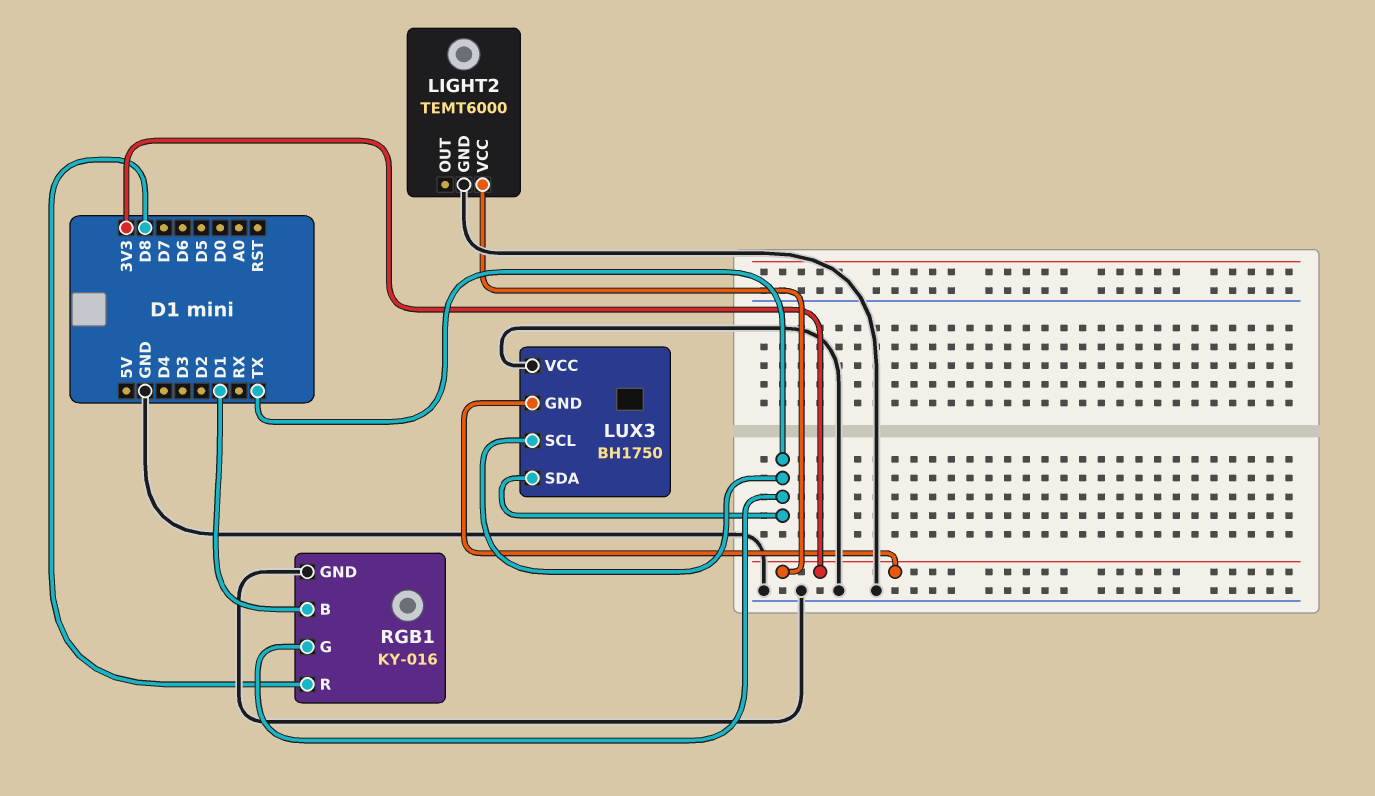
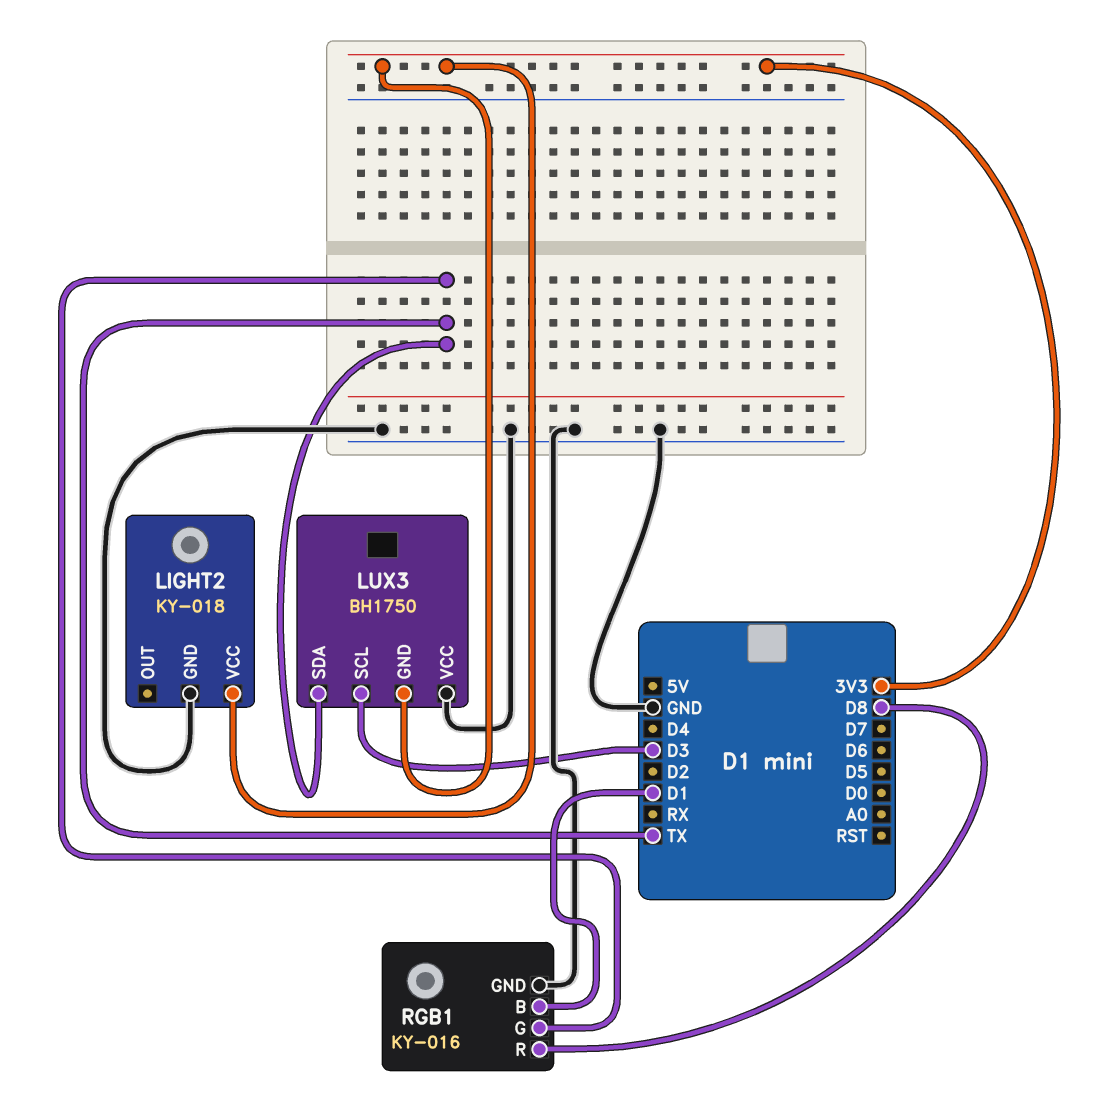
LIGHT2: TEMT6000 -> KY-018
LUX3 pin SCL: TX -> D3

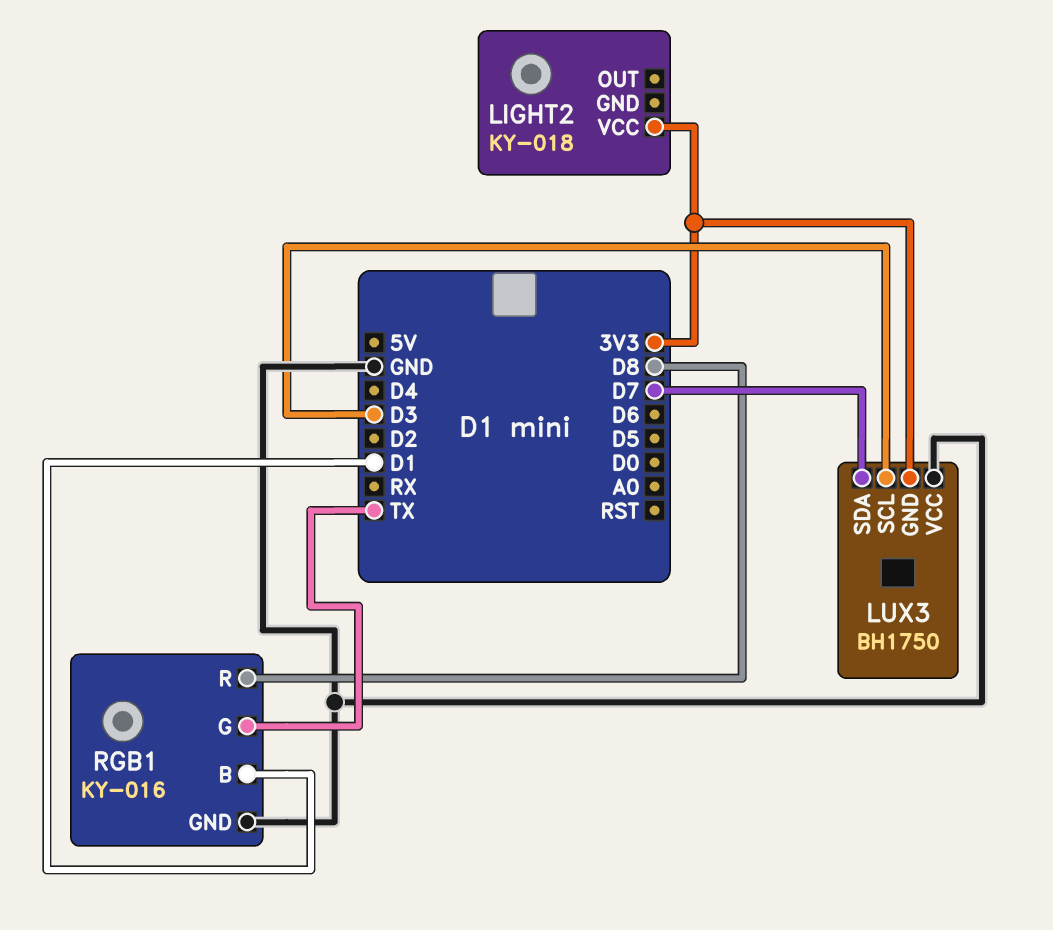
LIGHT2 pin GND: GND -> none
LUX3 pin SDA: TX -> D7

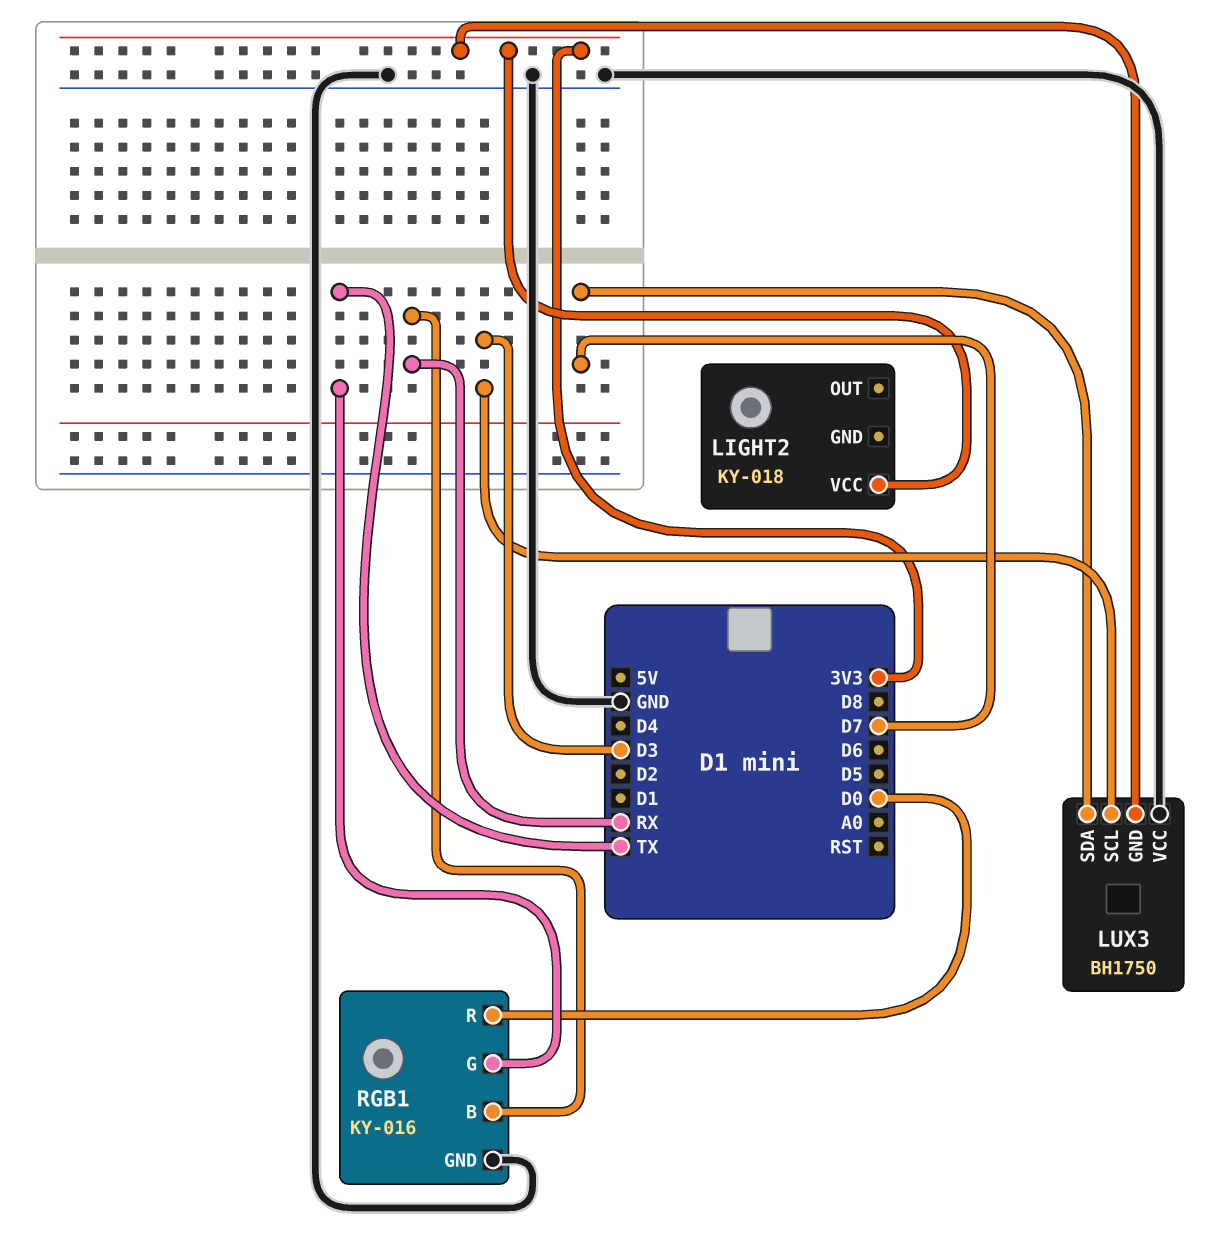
RGB1 pin B: D1 -> RX
RGB1 pin R: D8 -> D0

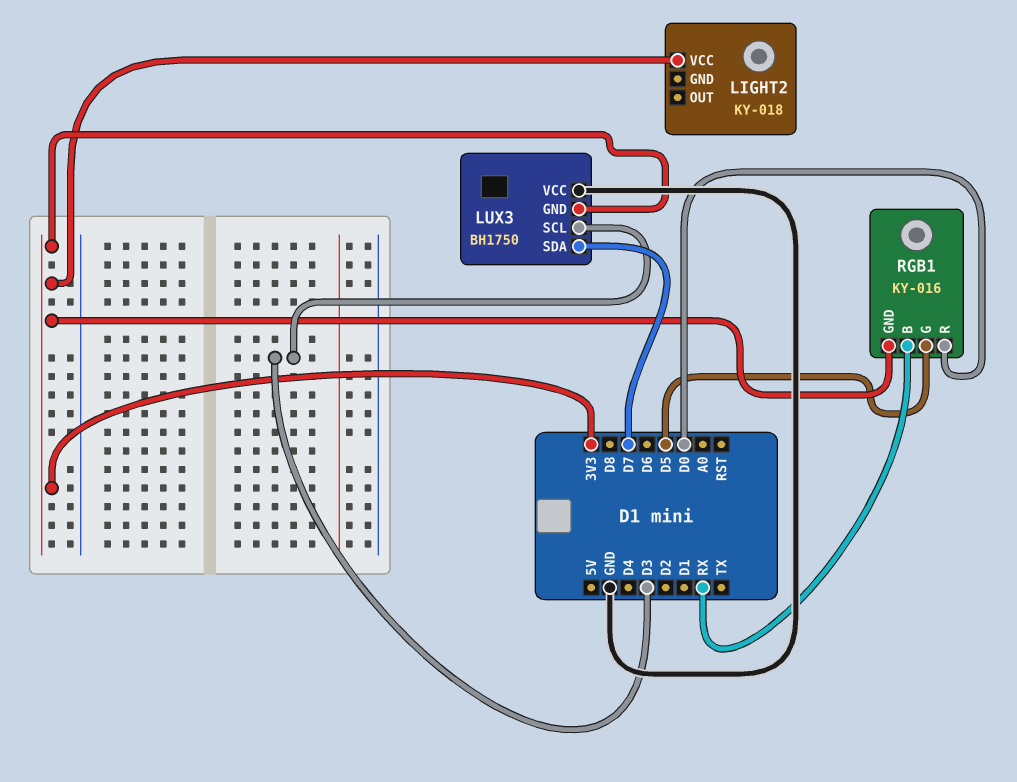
RGB1 pin G: TX -> D5
RGB1 pin GND: GND -> 3V3

